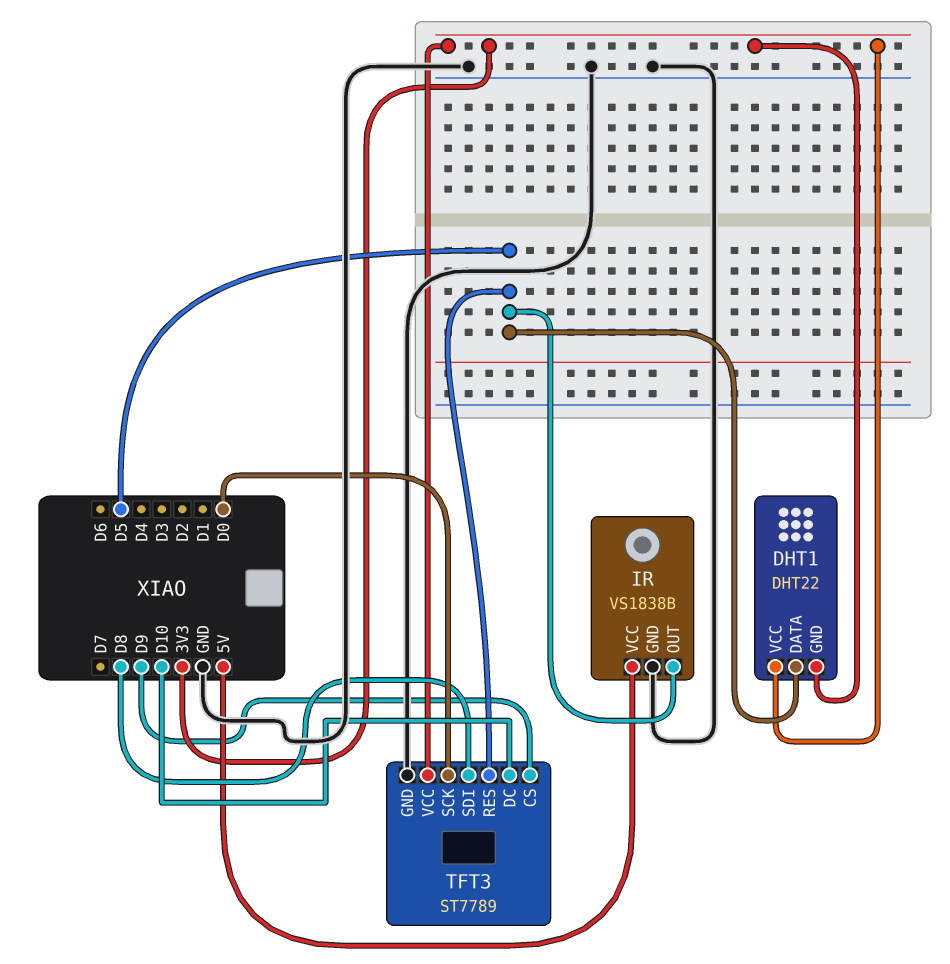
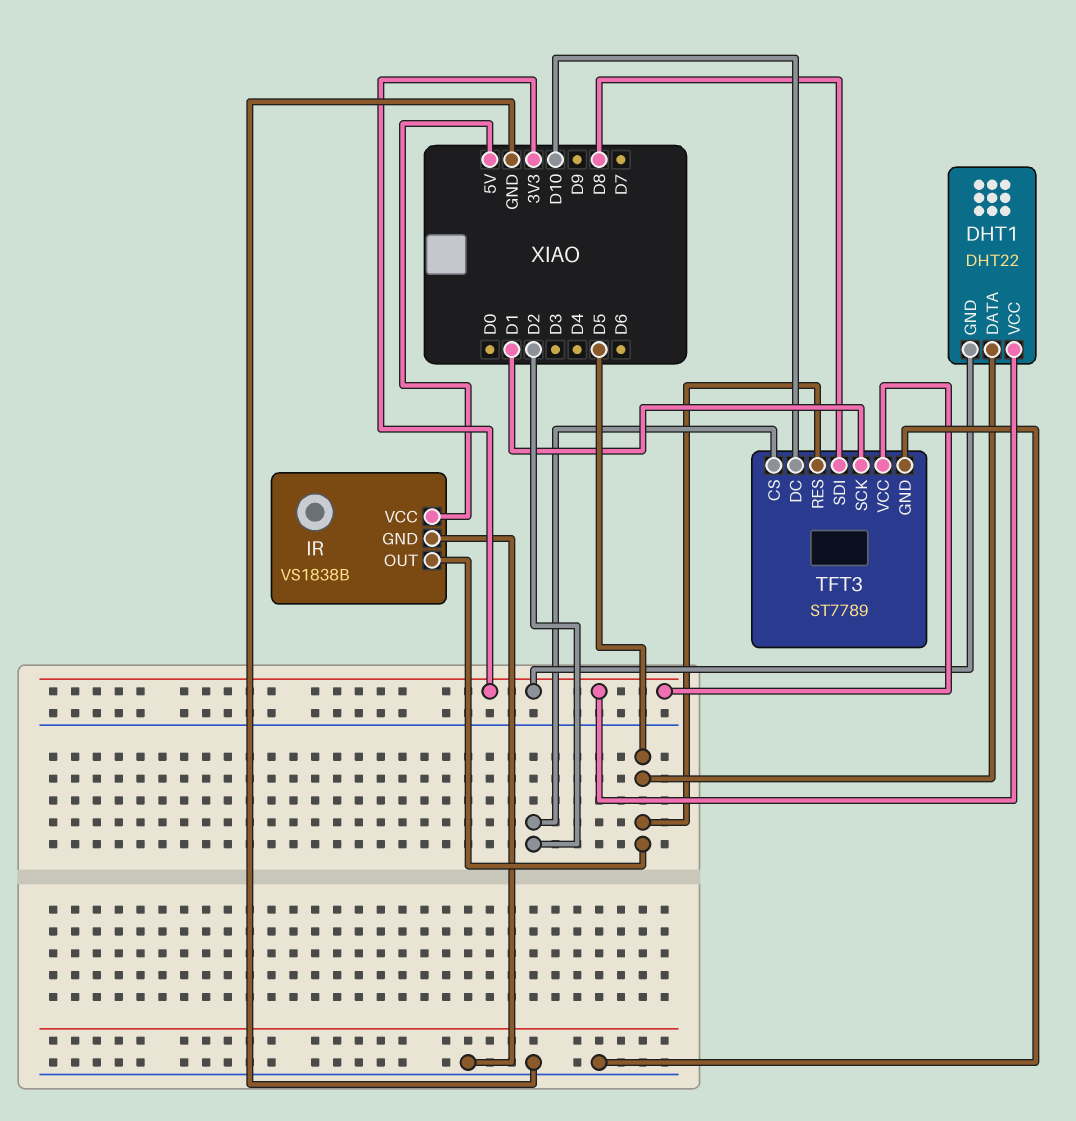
TFT3 pin CS: D9 -> D2
TFT3 pin SCK: D0 -> D1

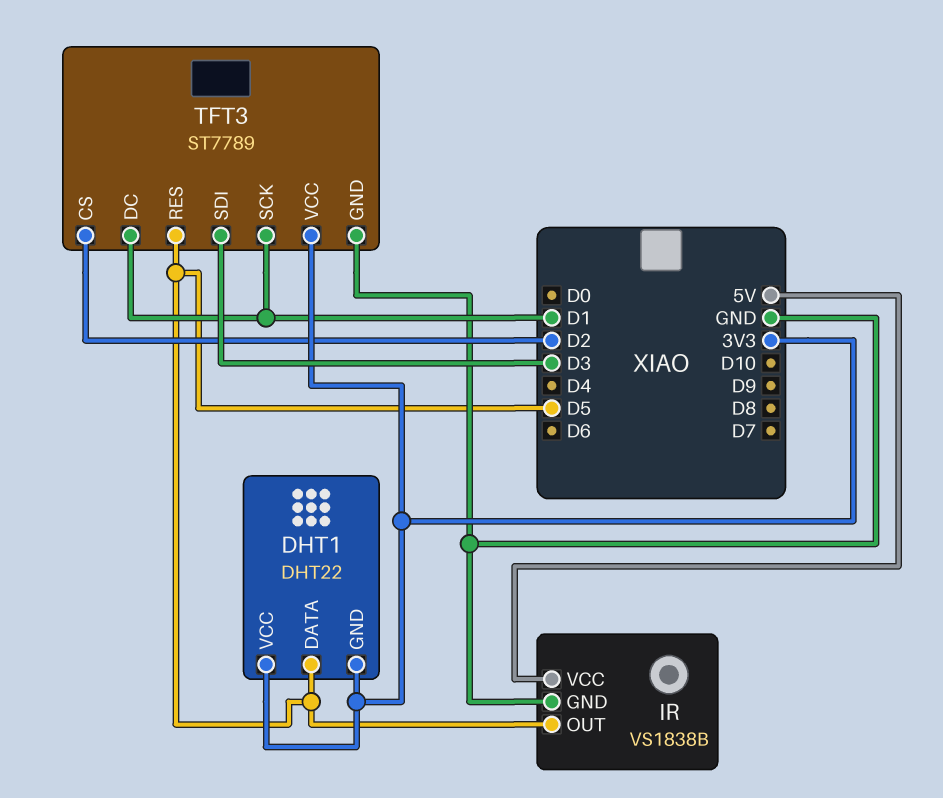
TFT3 pin DC: D10 -> D1
TFT3 pin SDI: D8 -> D3

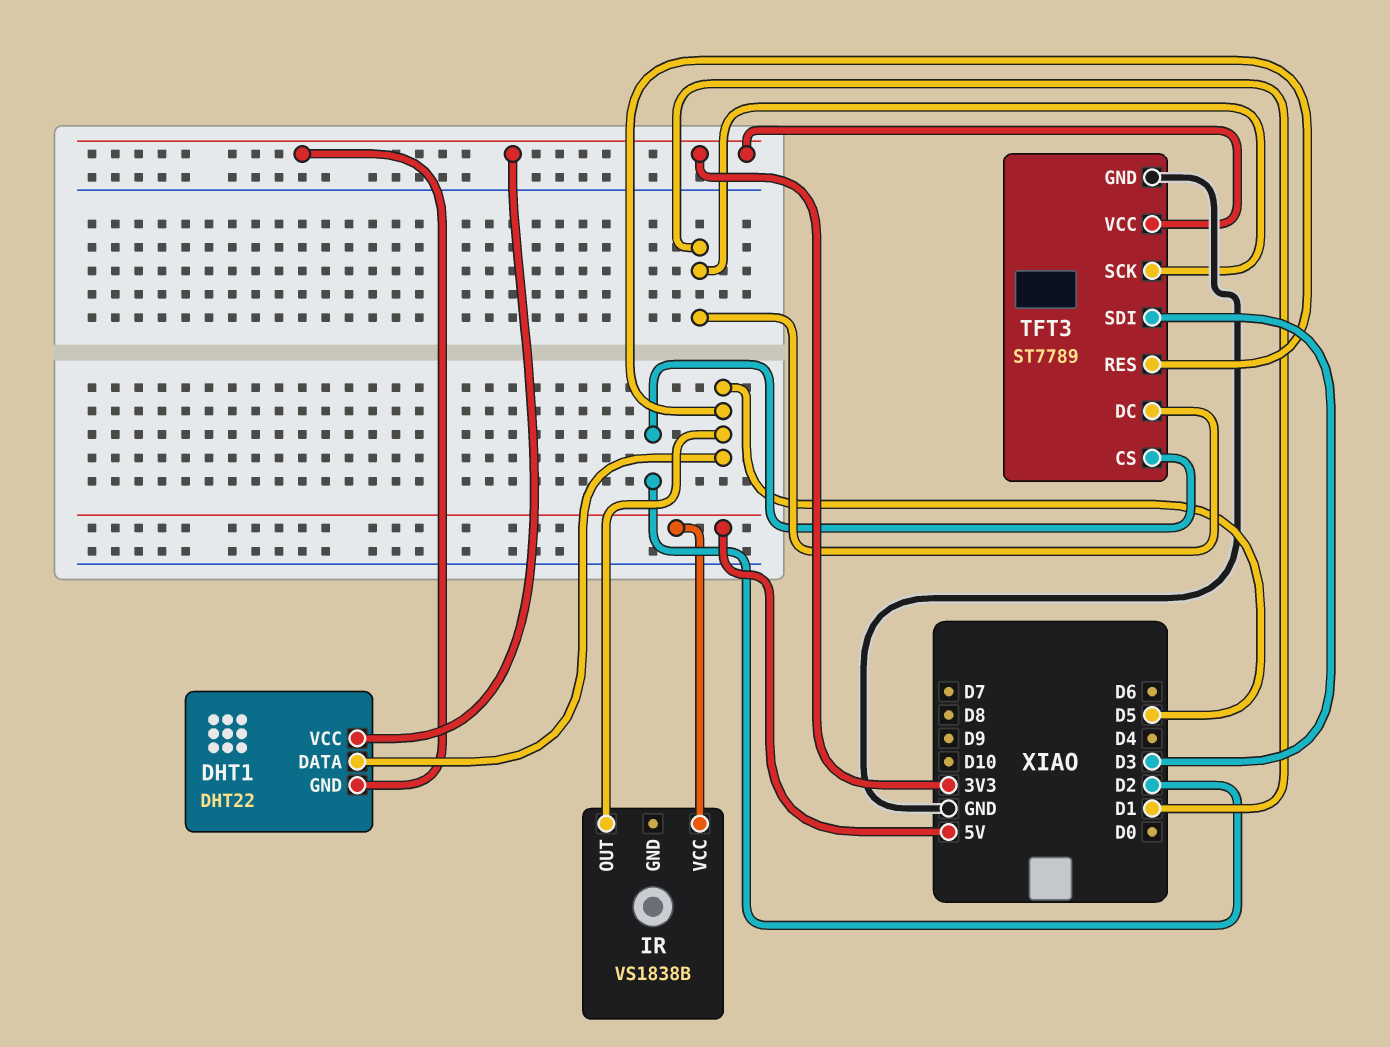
IR pin GND: GND -> none

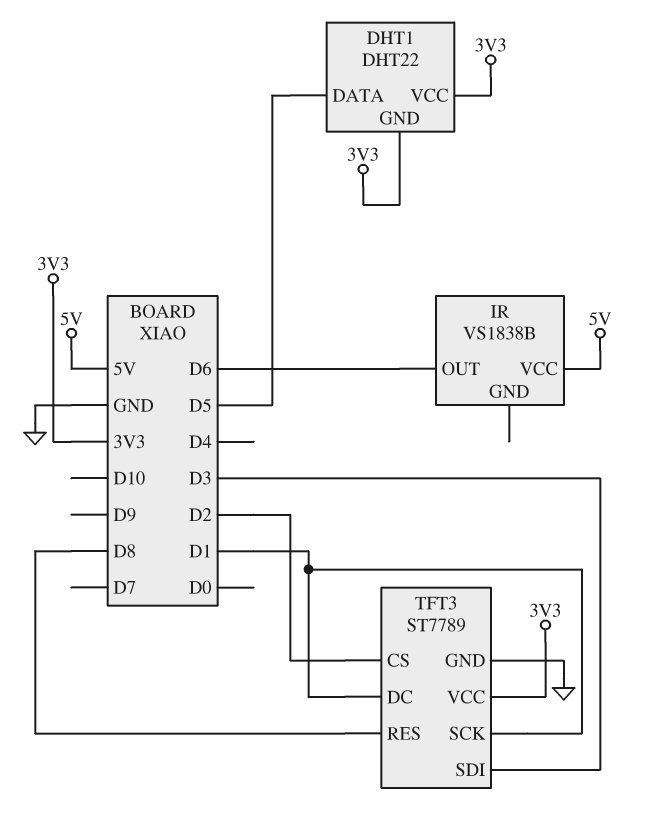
IR pin OUT: D5 -> D6
TFT3 pin RES: D5 -> D8

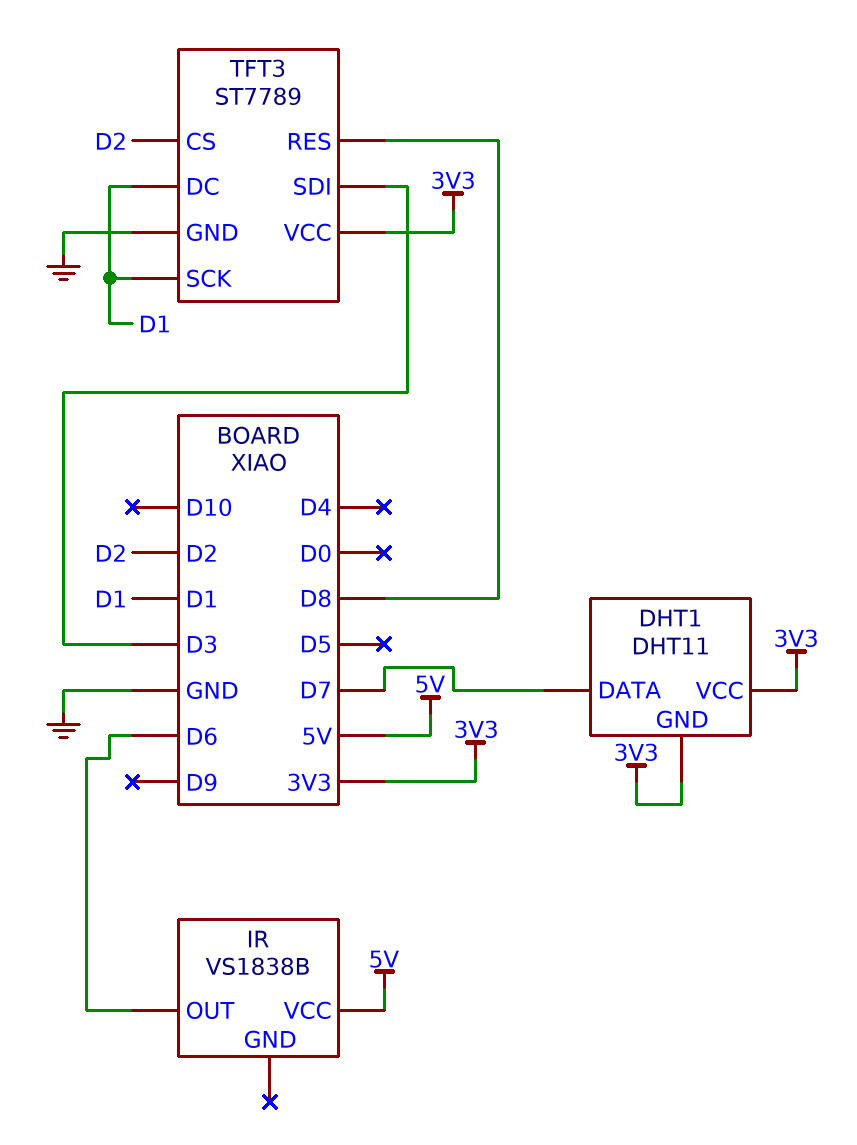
DHT1: DHT22 -> DHT11
DHT1 pin DATA: D5 -> D7

